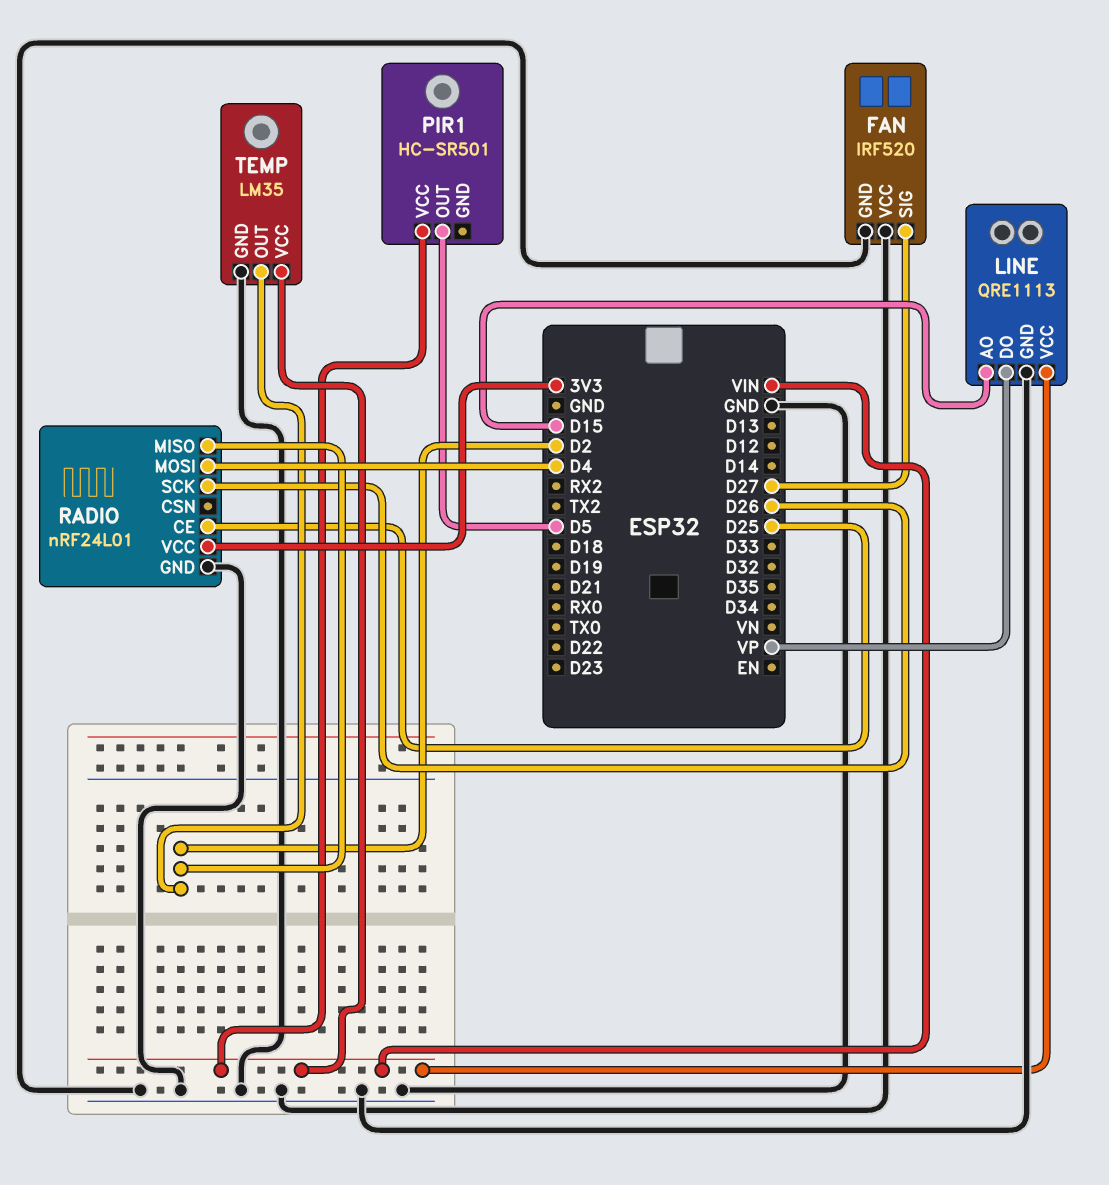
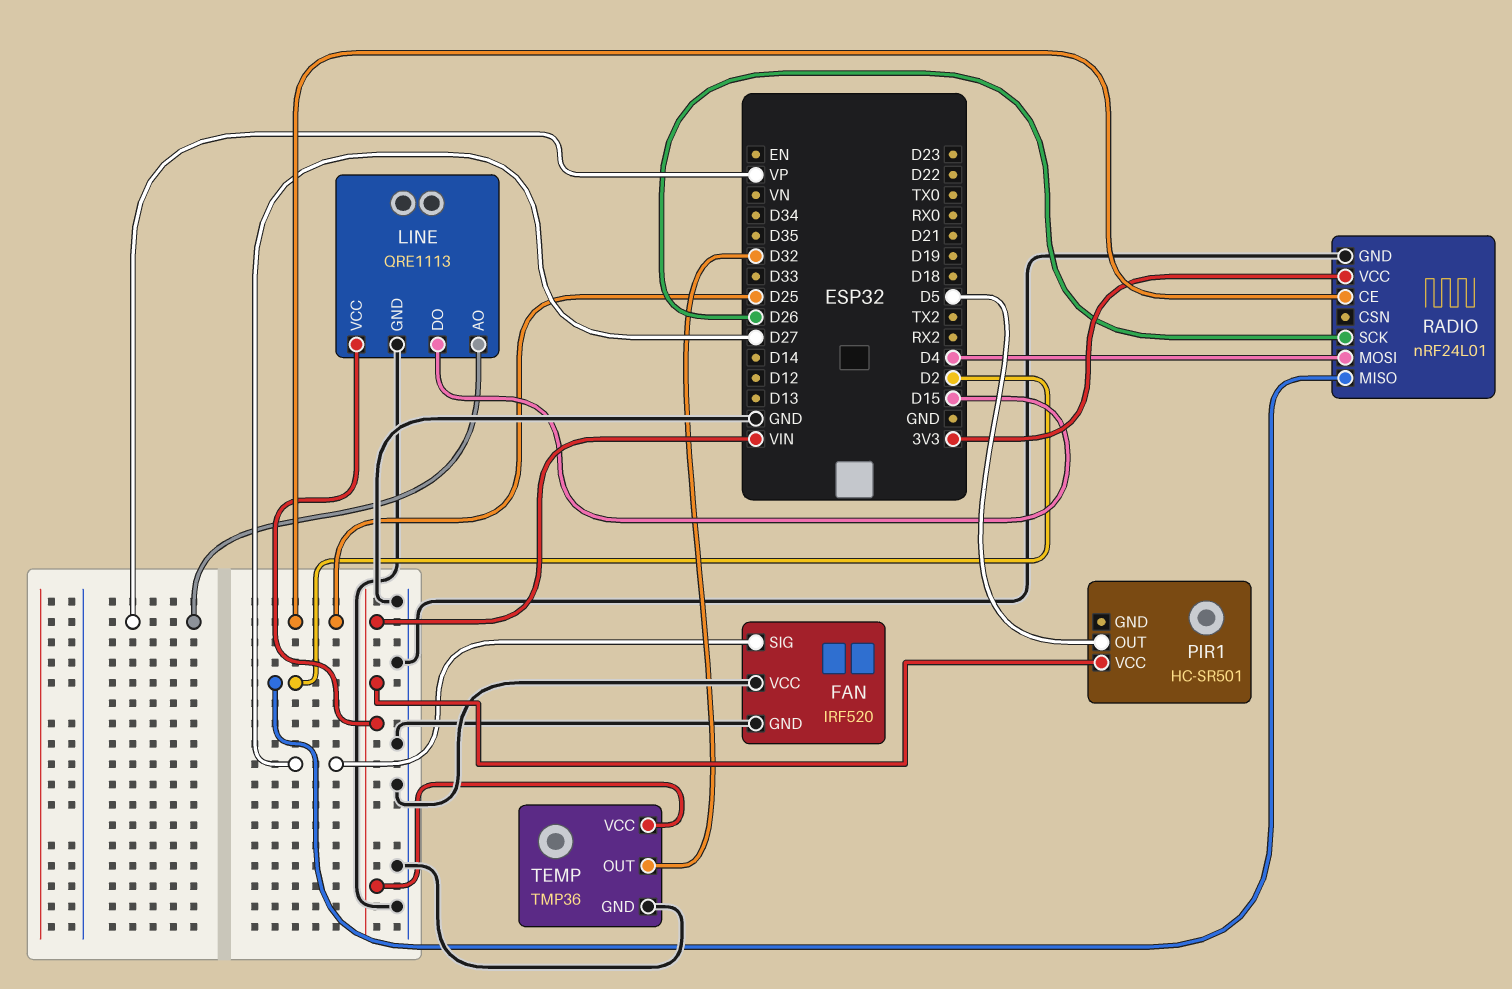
LINE pin AO: D15 -> VP
LINE pin DO: VP -> D15
TEMP: LM35 -> TMP36
TEMP pin OUT: D2 -> D32

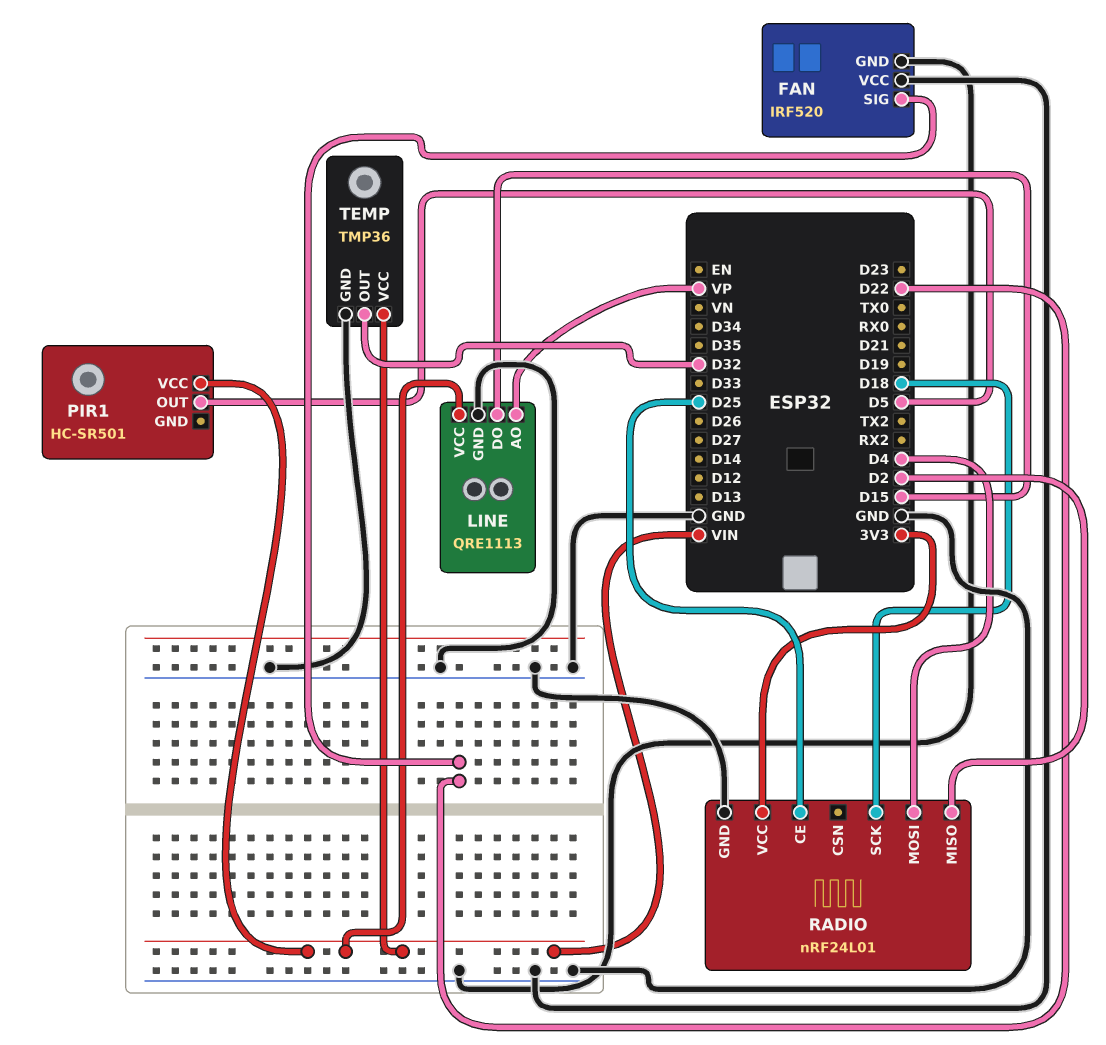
FAN pin SIG: D27 -> D22
RADIO pin SCK: D26 -> D18

